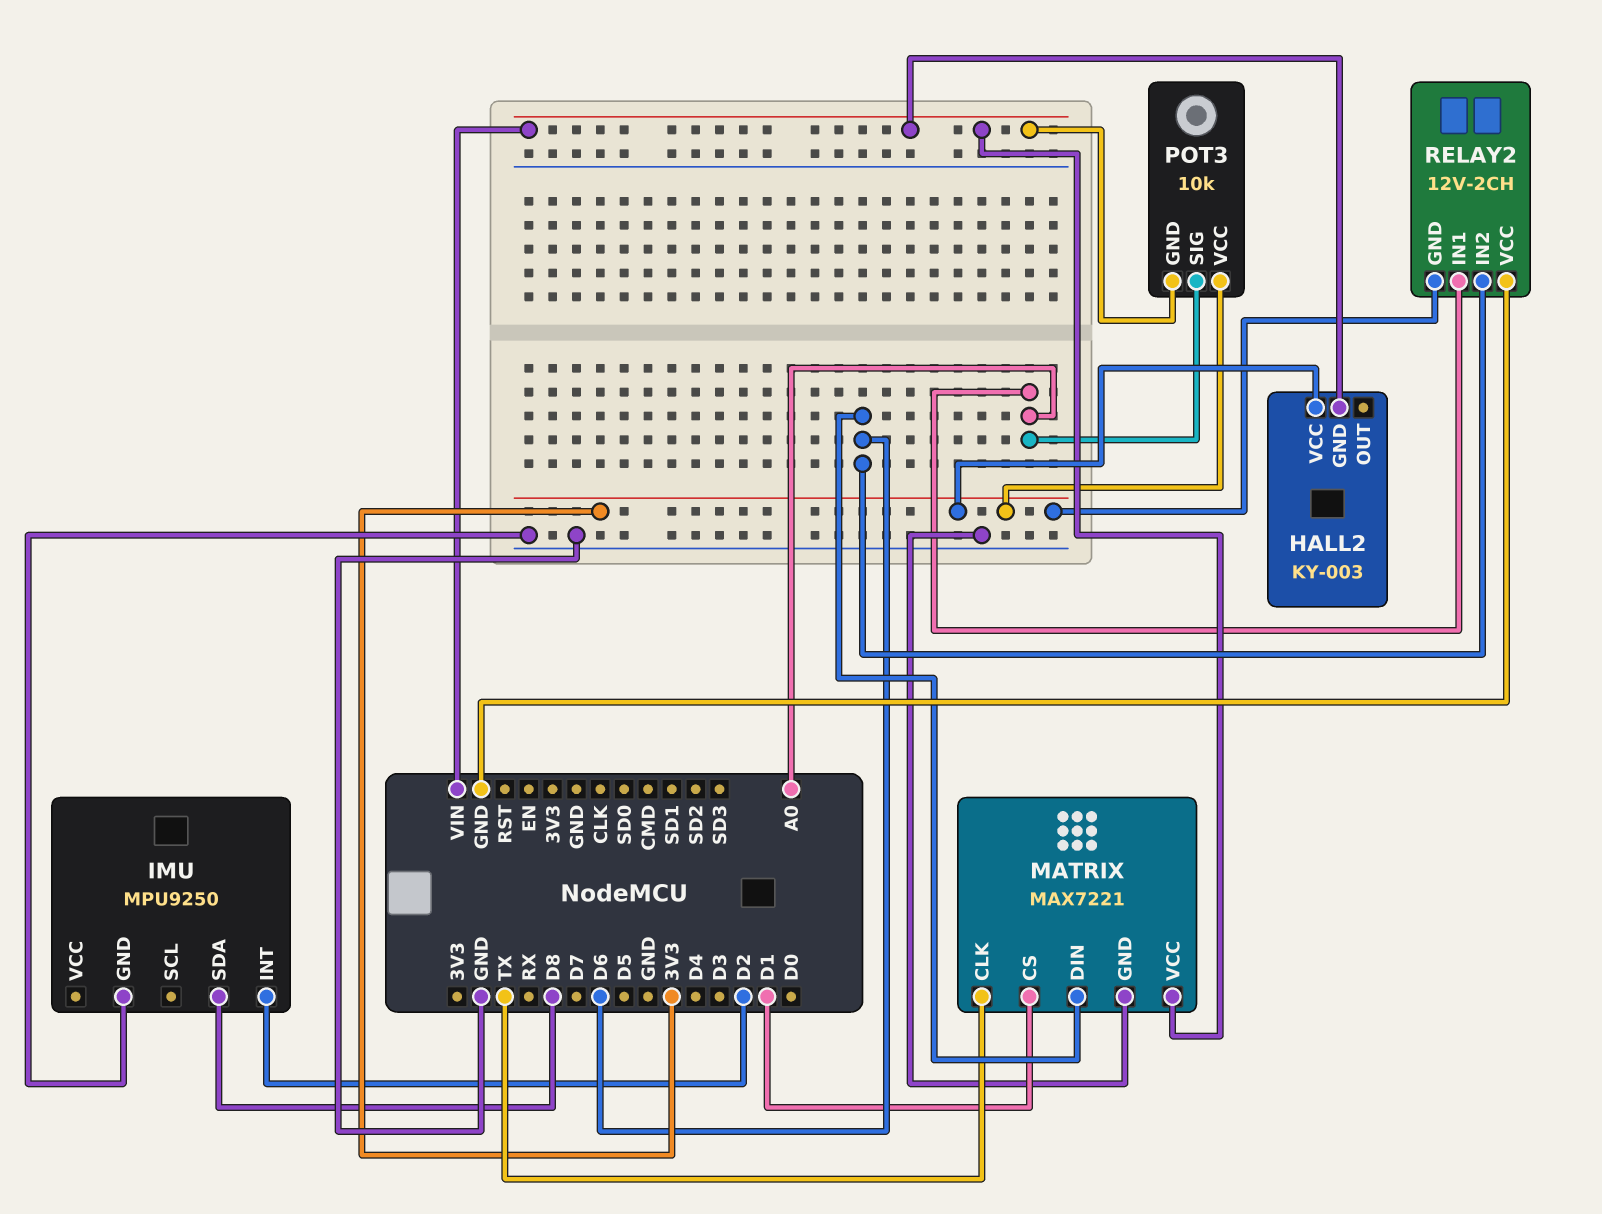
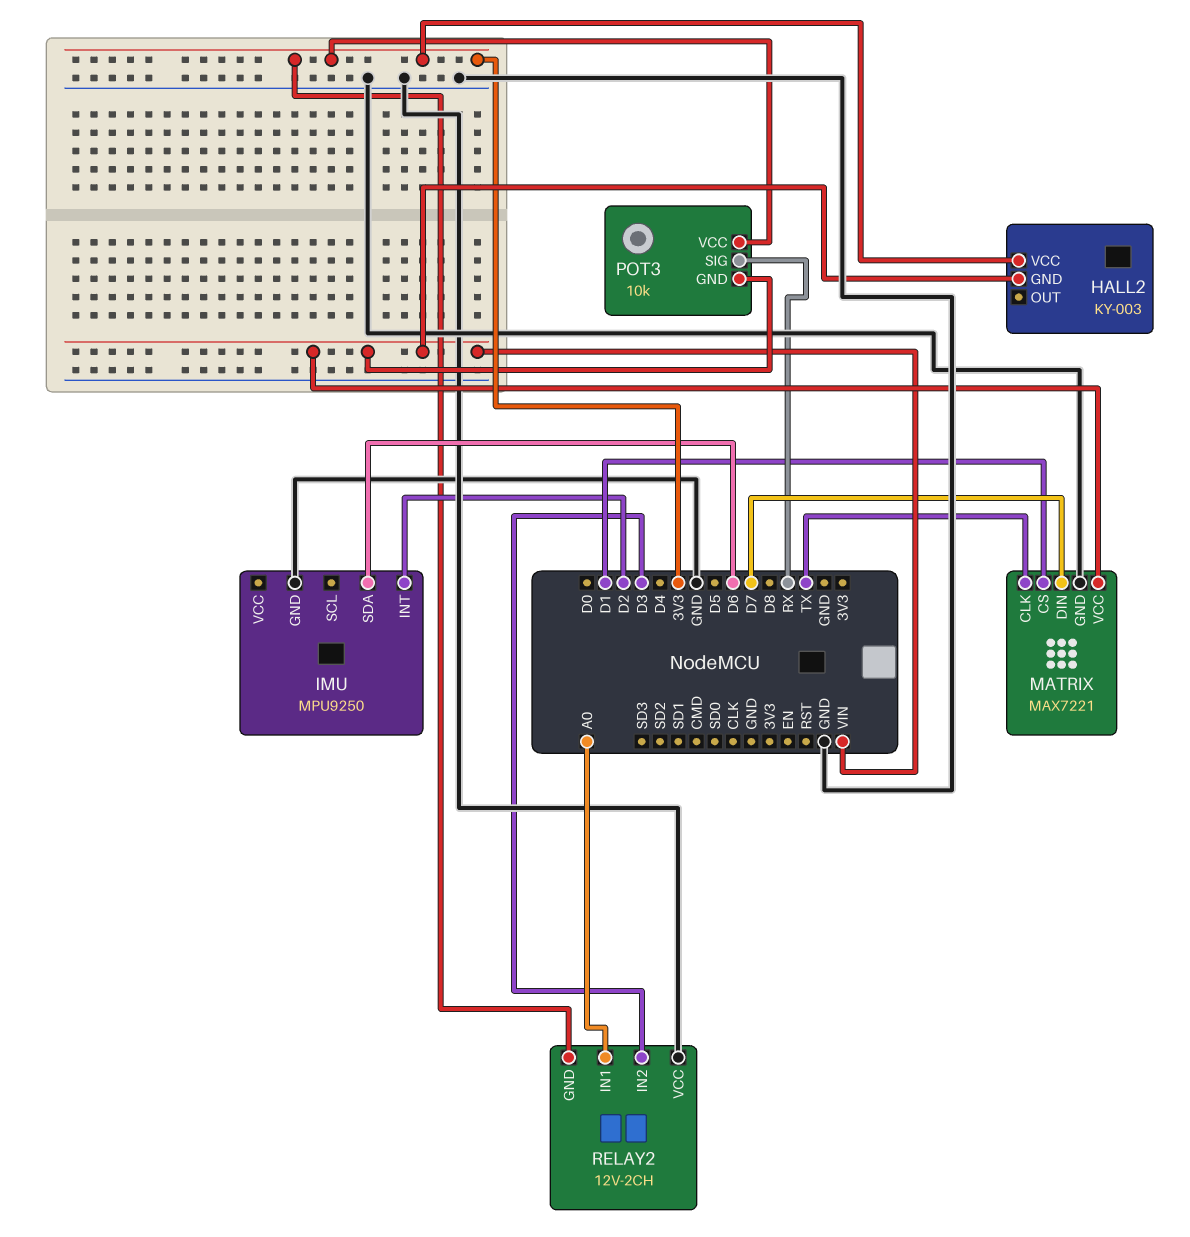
IMU pin SDA: D8 -> D6
MATRIX pin DIN: D6 -> D7
POT3 pin SIG: A0 -> RX
RELAY2 pin IN2: D6 -> D3

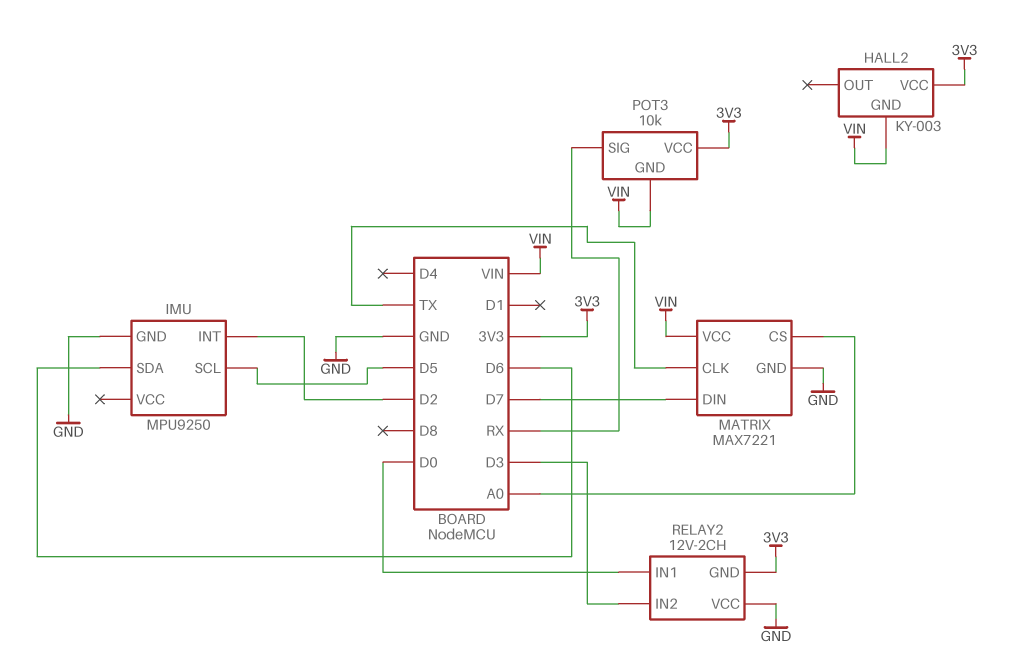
IMU pin SCL: none -> D5
MATRIX pin CS: D1 -> A0
RELAY2 pin IN1: A0 -> D0

